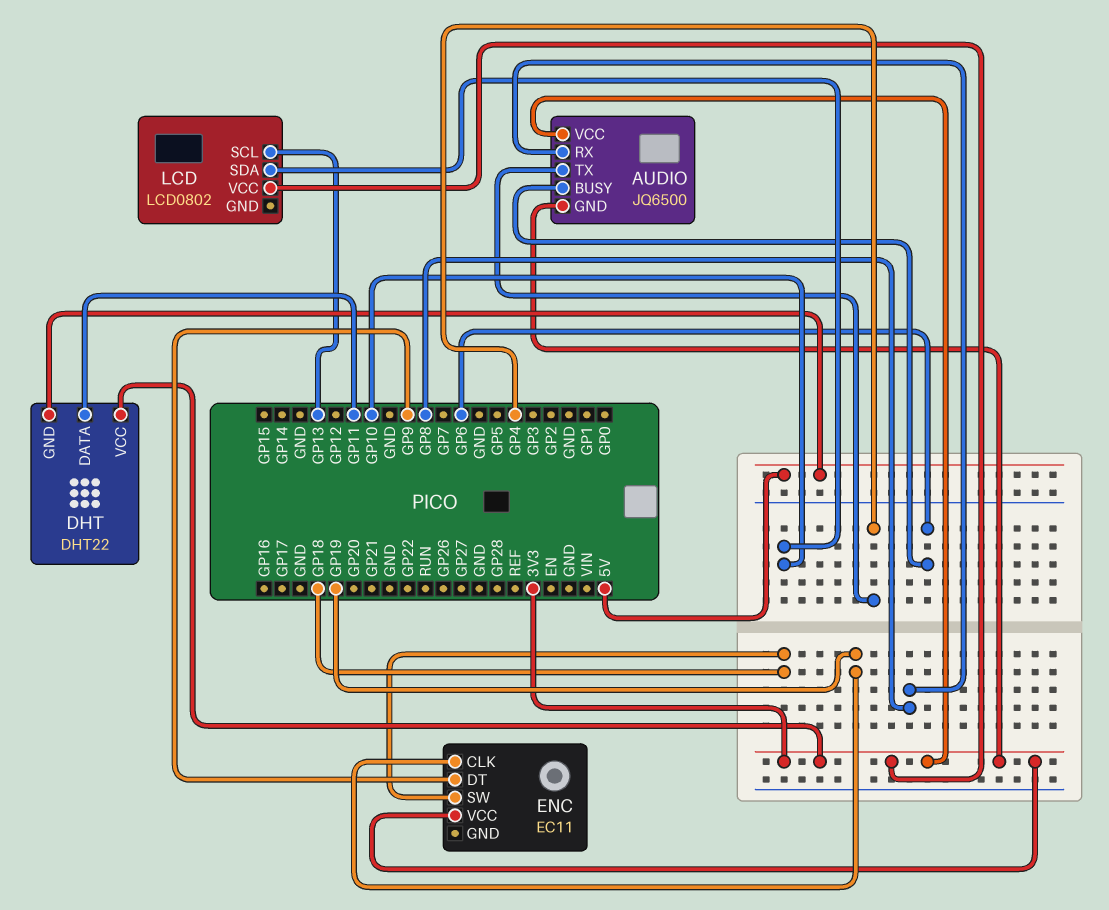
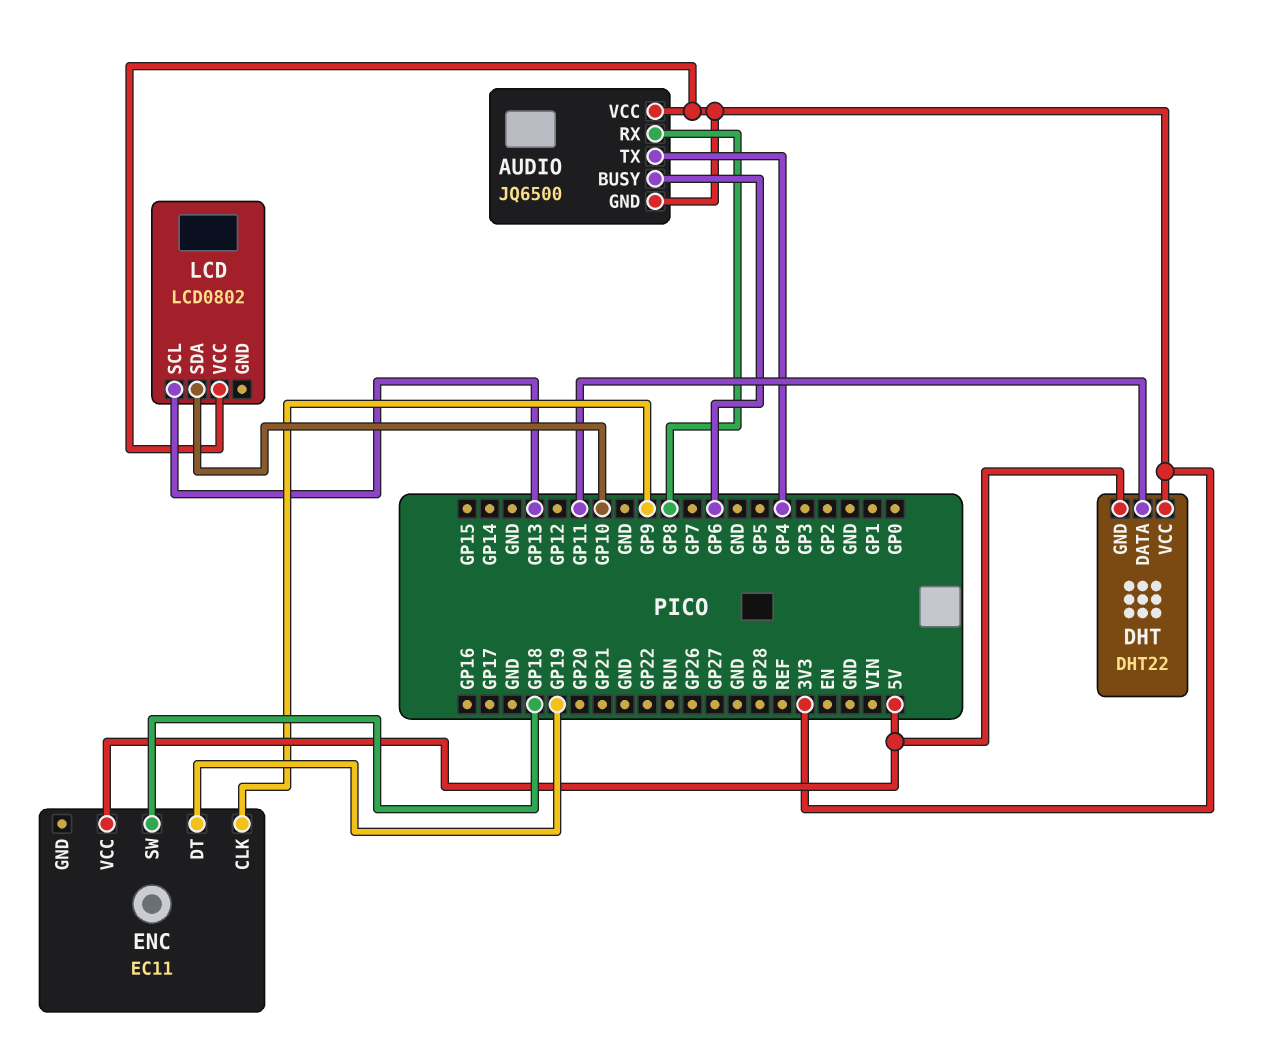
ENC pin CLK: GP19 -> GP9
ENC pin DT: GP9 -> GP19
ENC pin VCC: 3V3 -> 5V

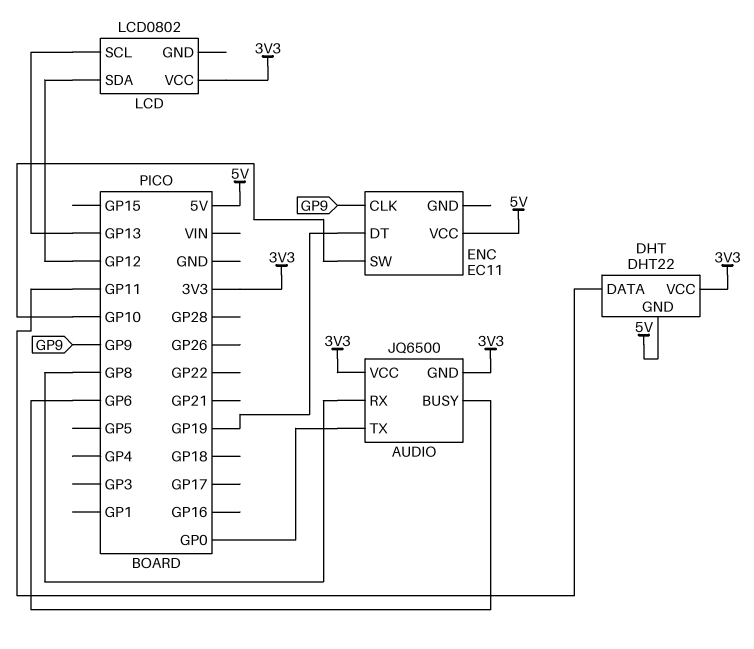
AUDIO pin TX: GP4 -> GP0
ENC pin SW: GP18 -> GP10
LCD pin SDA: GP10 -> GP12

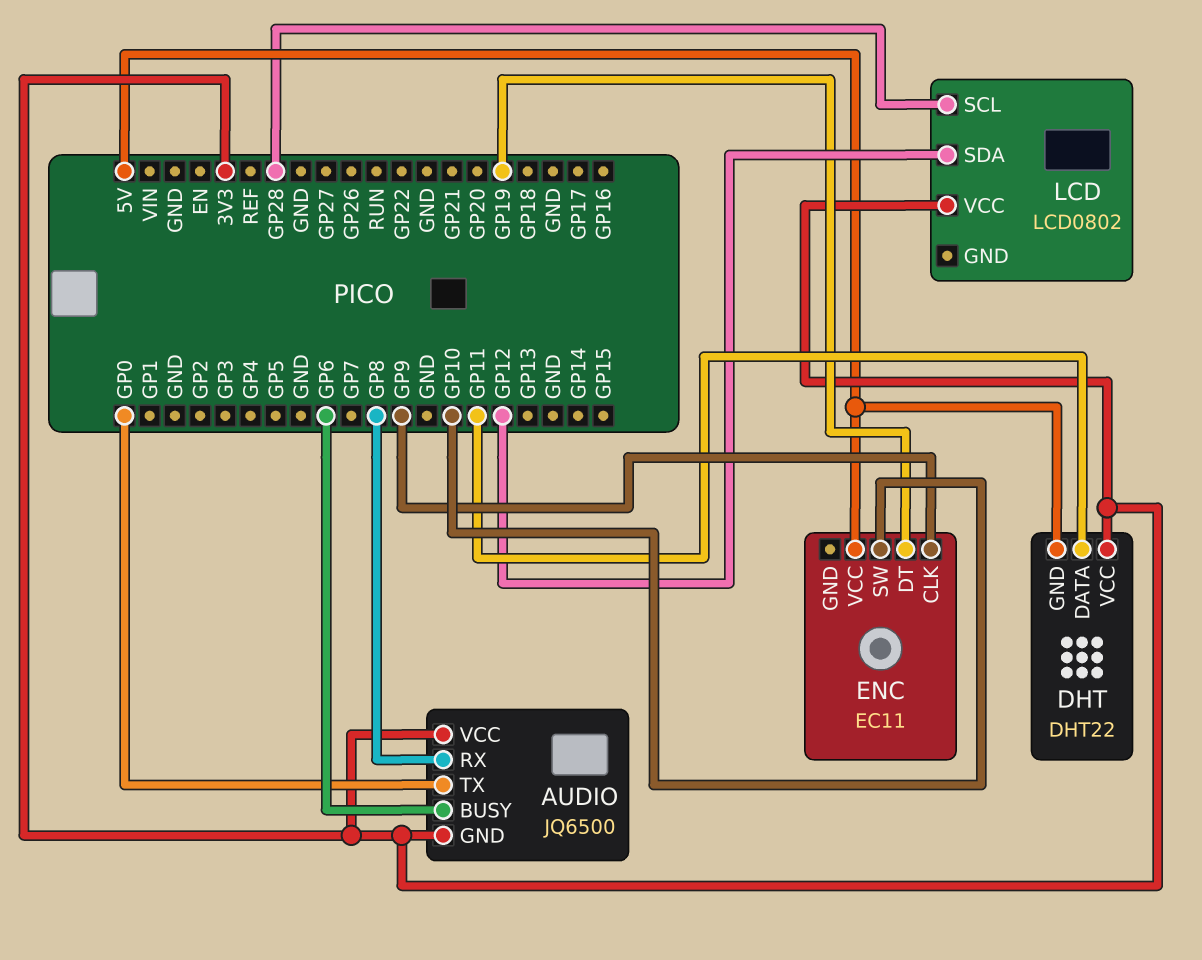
LCD pin SCL: GP13 -> GP28

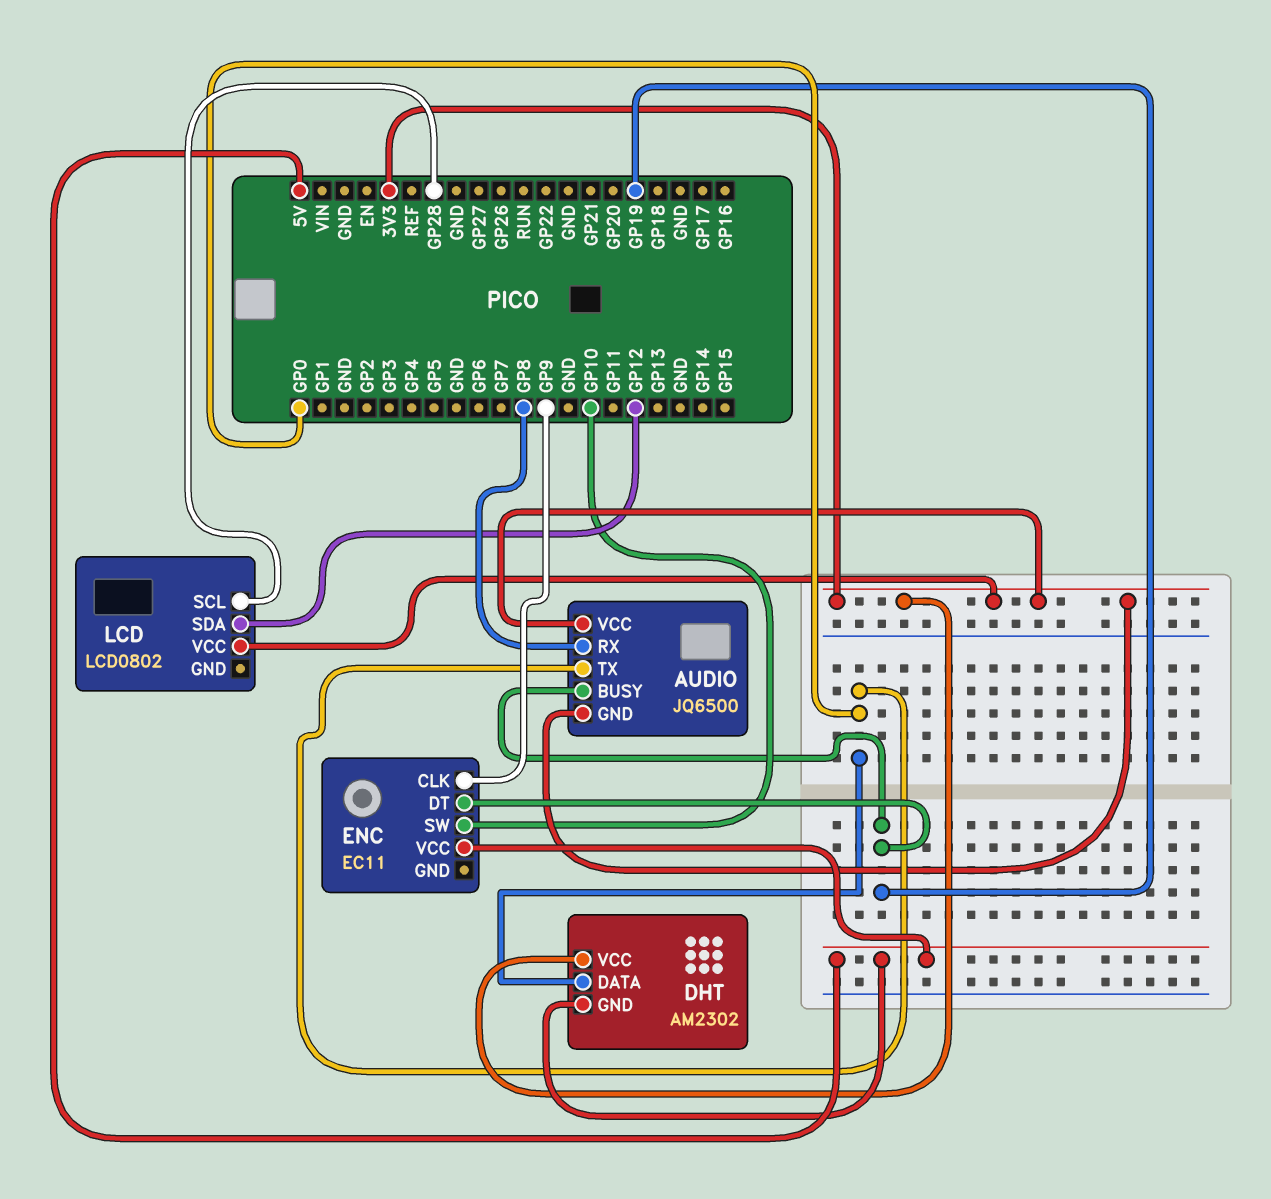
AUDIO pin BUSY: GP6 -> GP19
DHT: DHT22 -> AM2302
DHT pin DATA: GP11 -> GP0

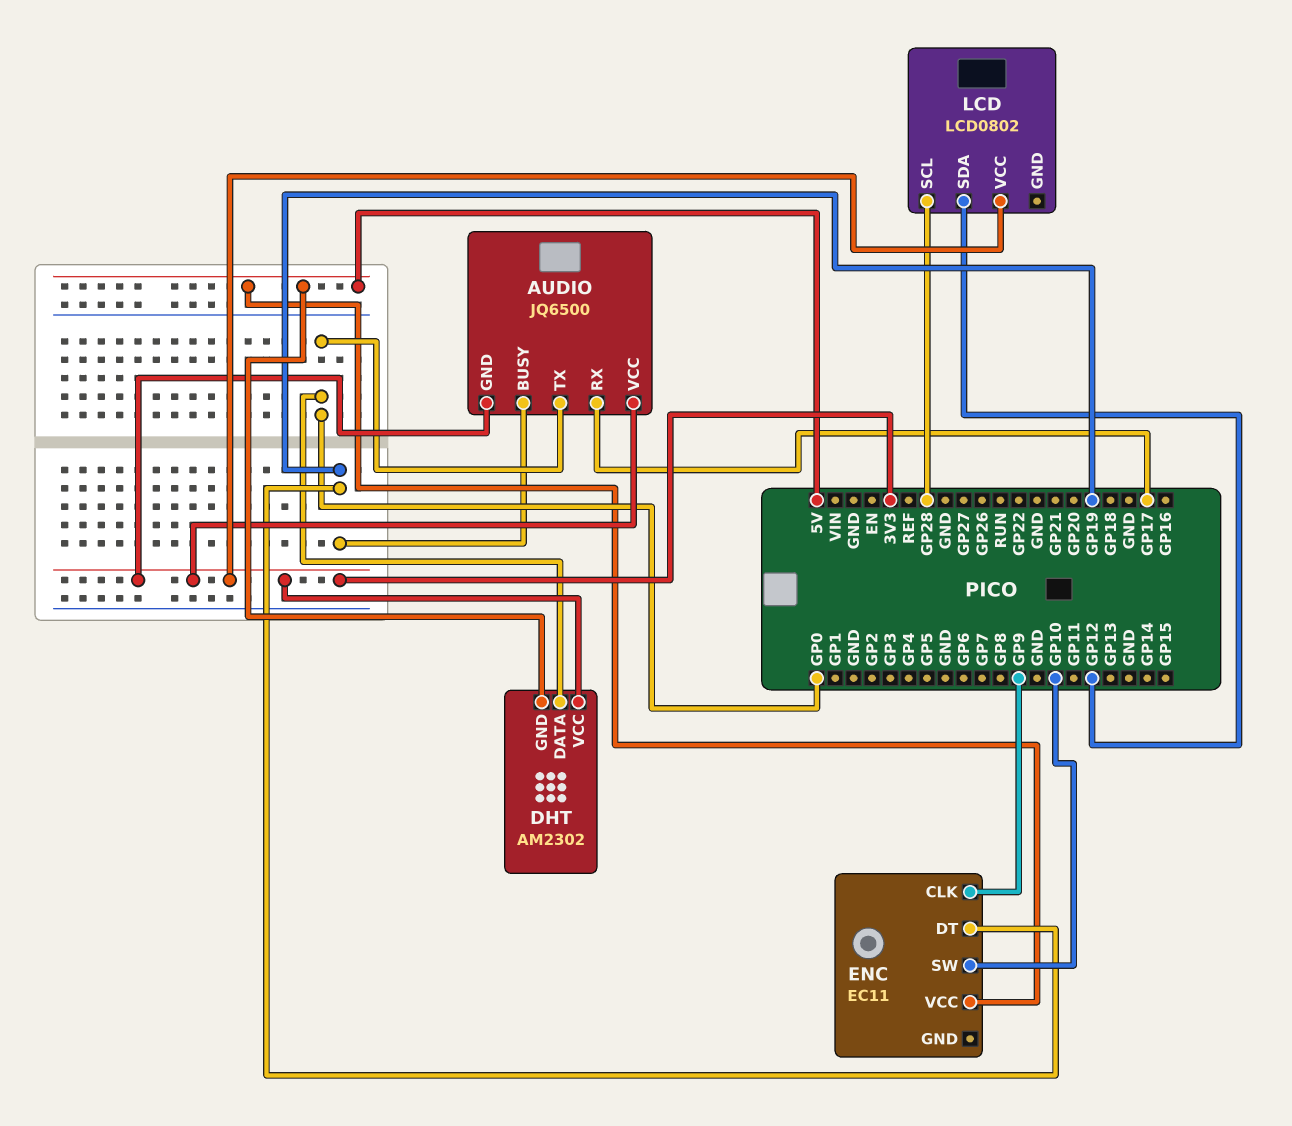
AUDIO pin RX: GP8 -> GP17

